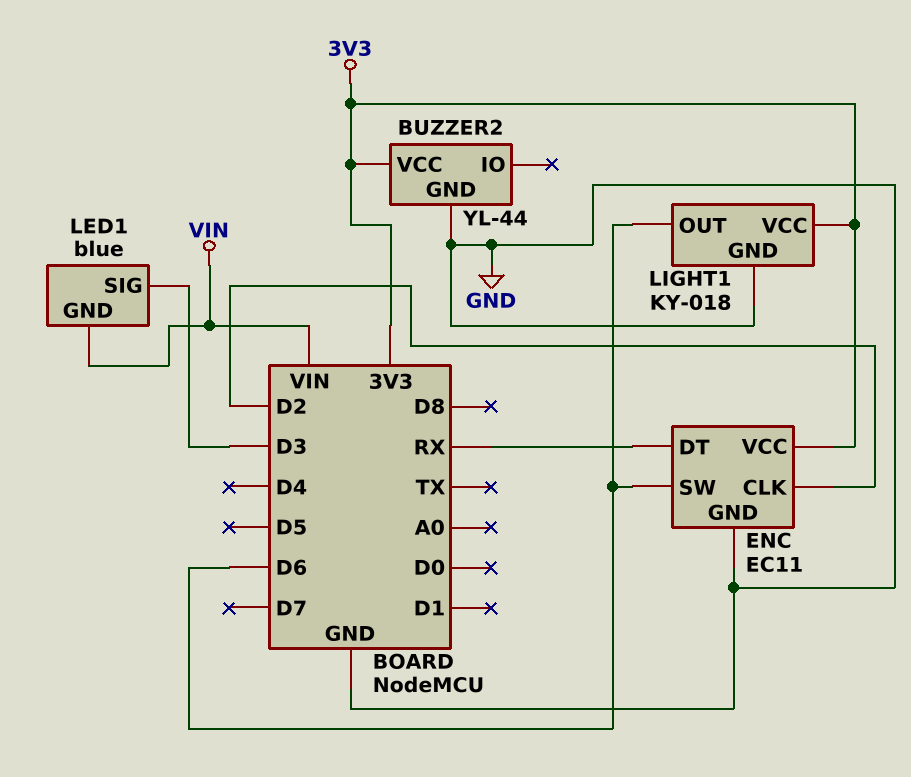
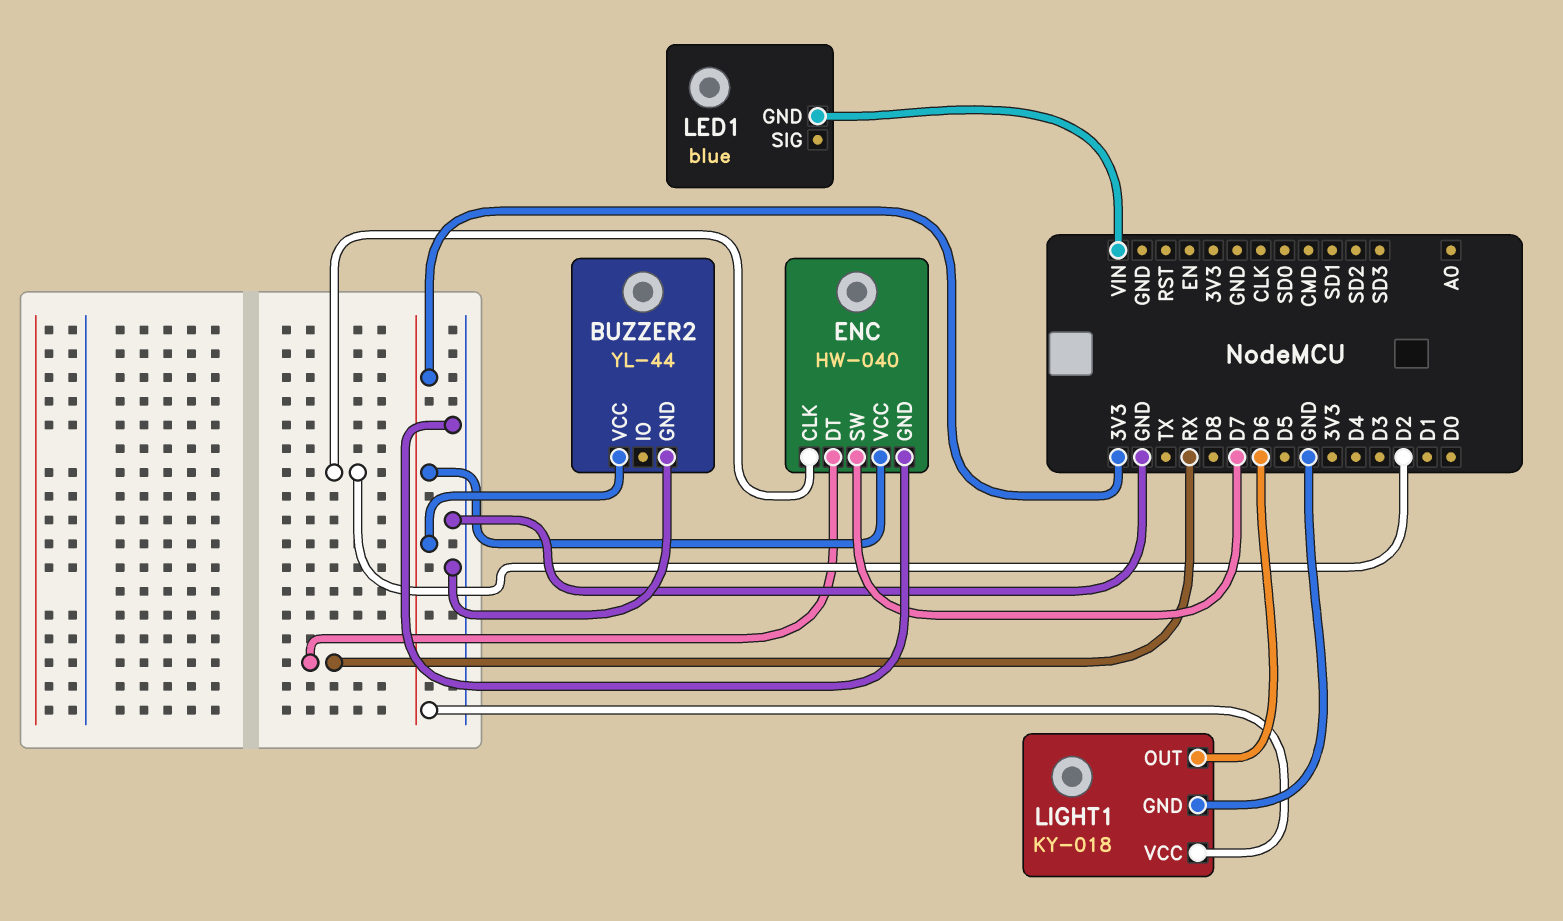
ENC: EC11 -> HW-040
ENC pin SW: D6 -> D7
LED1 pin SIG: D3 -> none

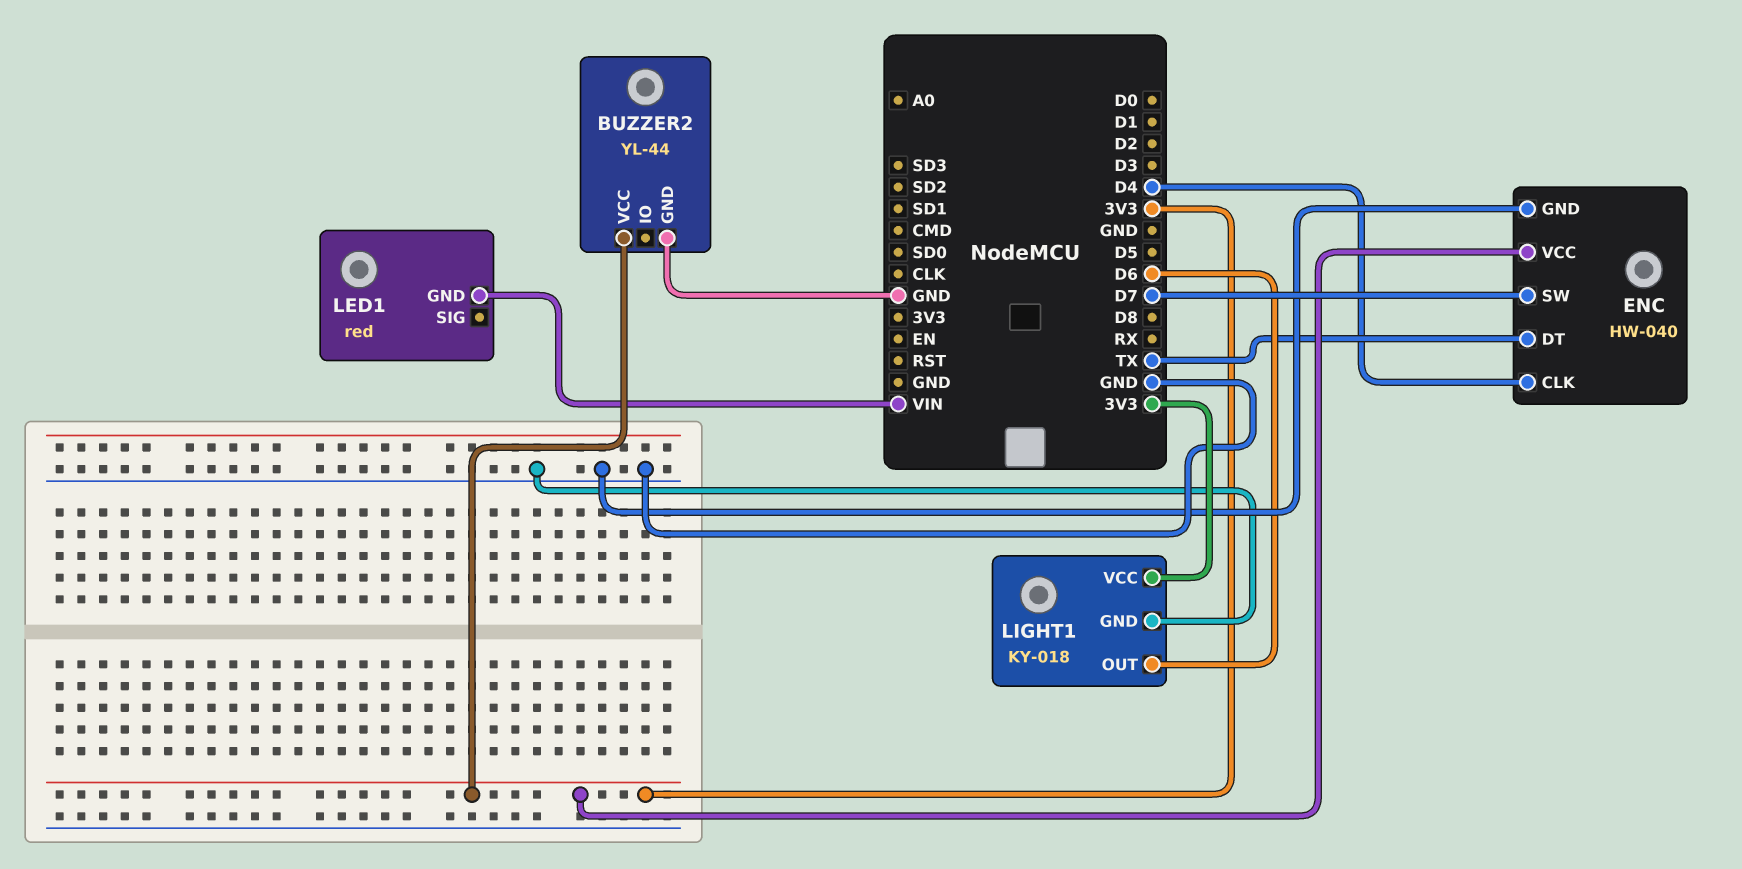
ENC pin CLK: D2 -> D4
ENC pin DT: RX -> TX
LED1: blue -> red

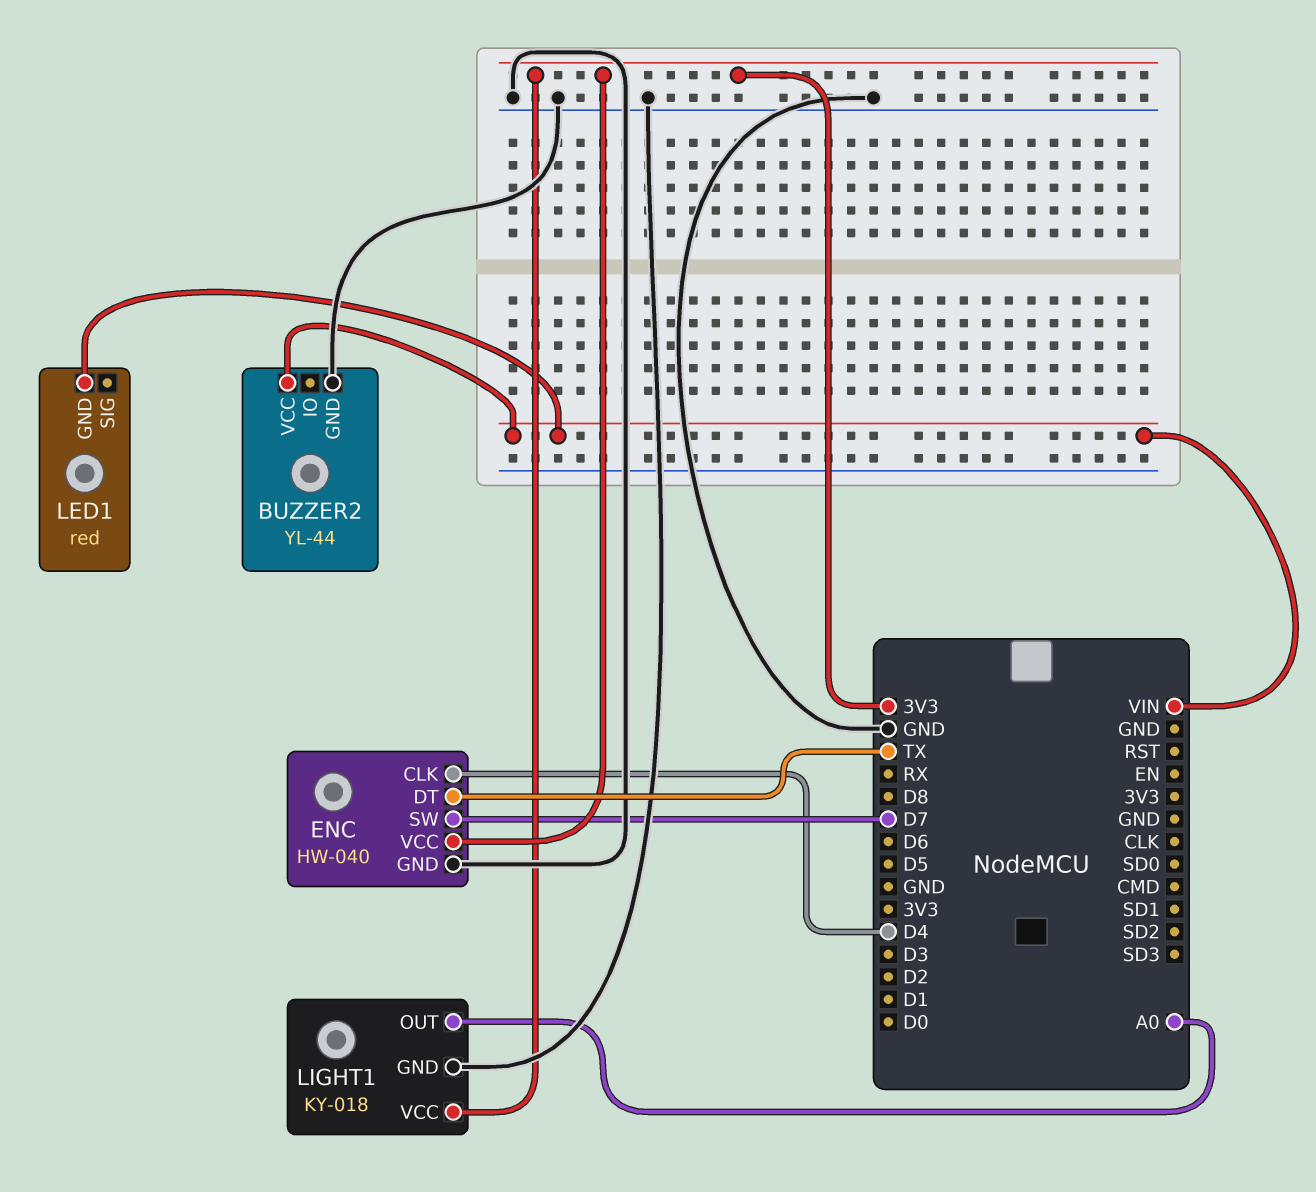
BUZZER2 pin VCC: 3V3 -> VIN
LIGHT1 pin OUT: D6 -> A0

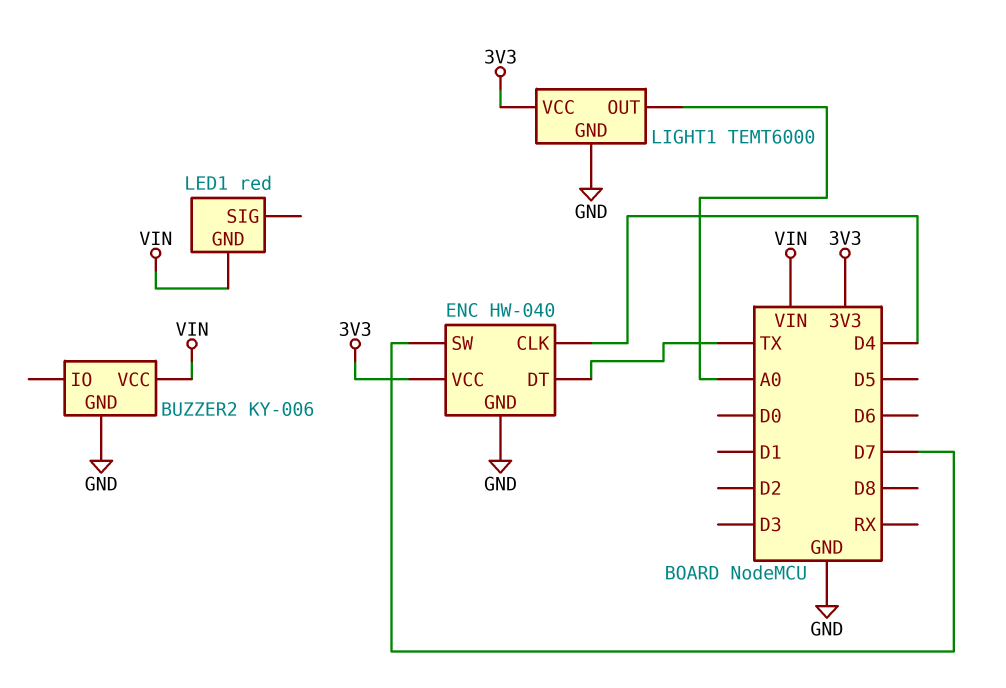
BUZZER2: YL-44 -> KY-006
LIGHT1: KY-018 -> TEMT6000

